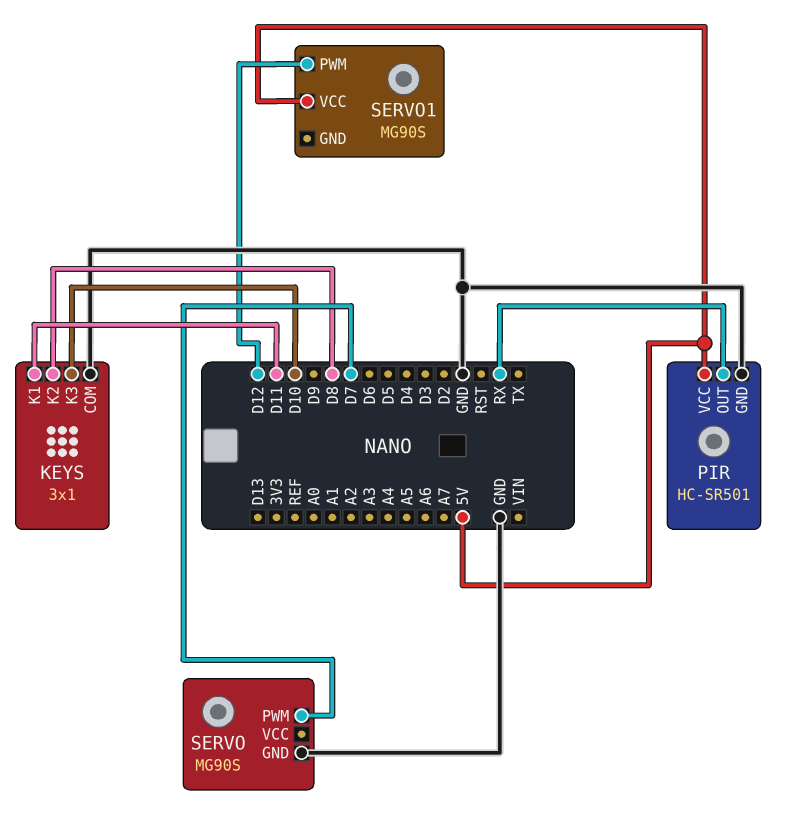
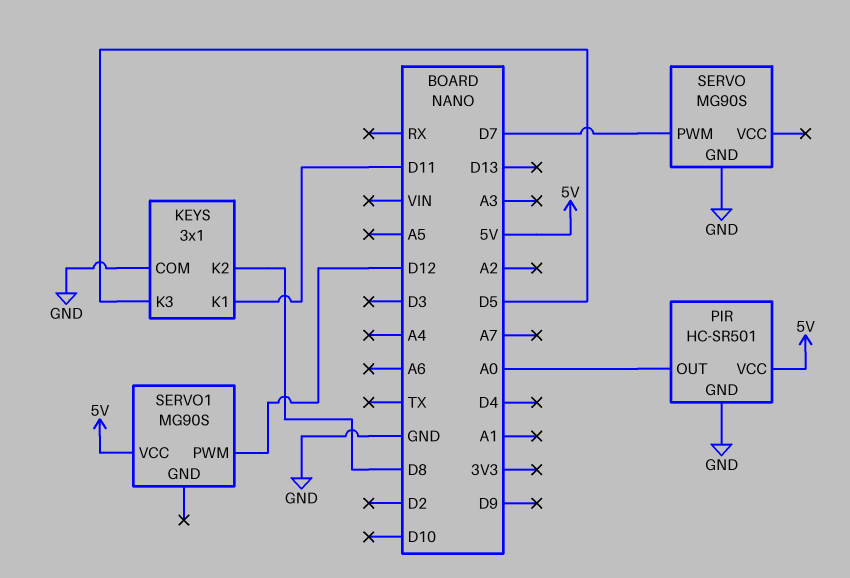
KEYS pin K3: D10 -> D5
PIR pin OUT: RX -> A0

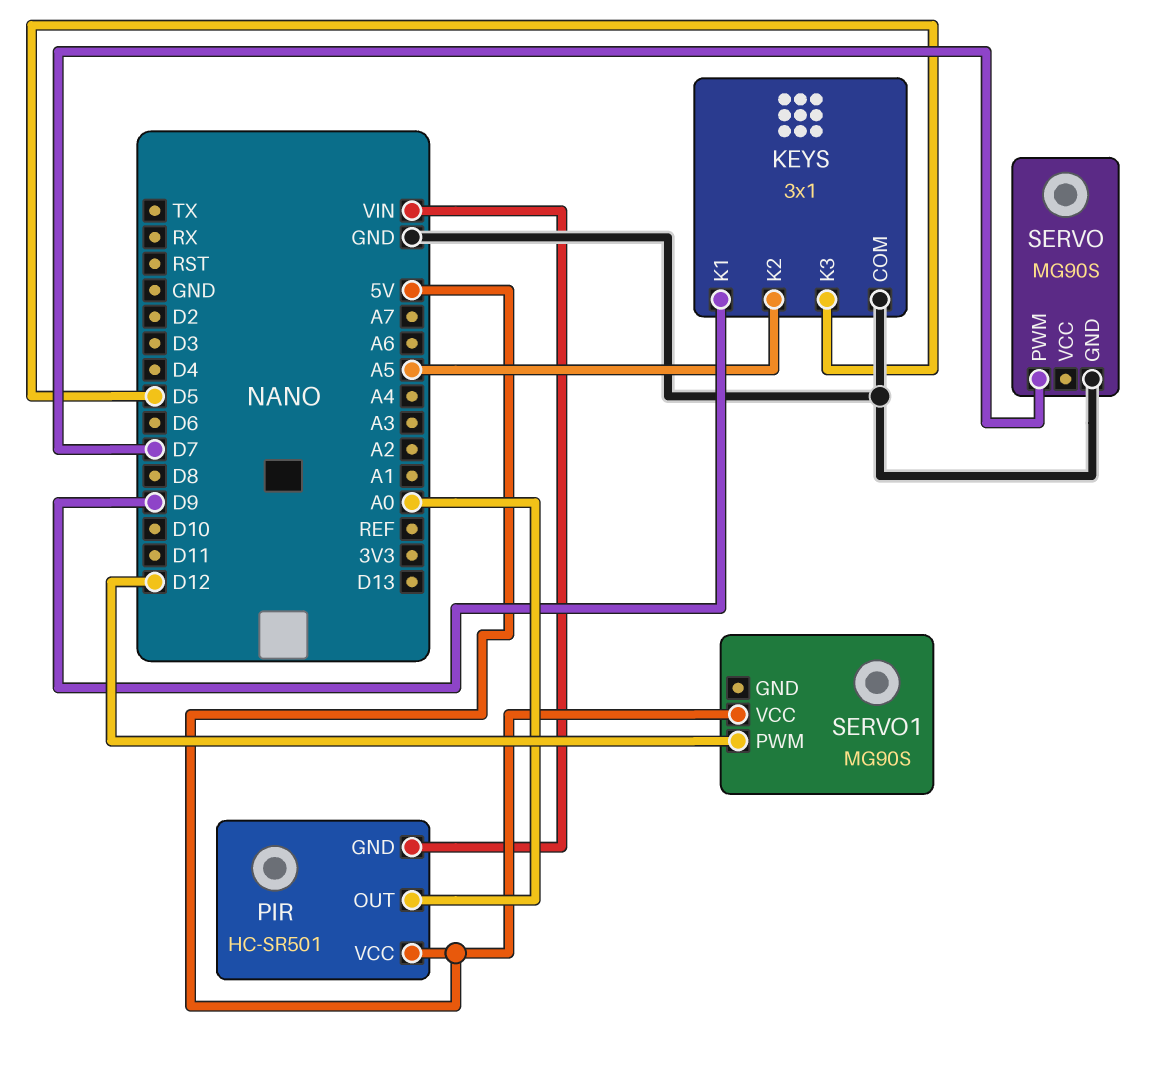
KEYS pin K1: D11 -> D9
KEYS pin K2: D8 -> A5
PIR pin GND: GND -> VIN

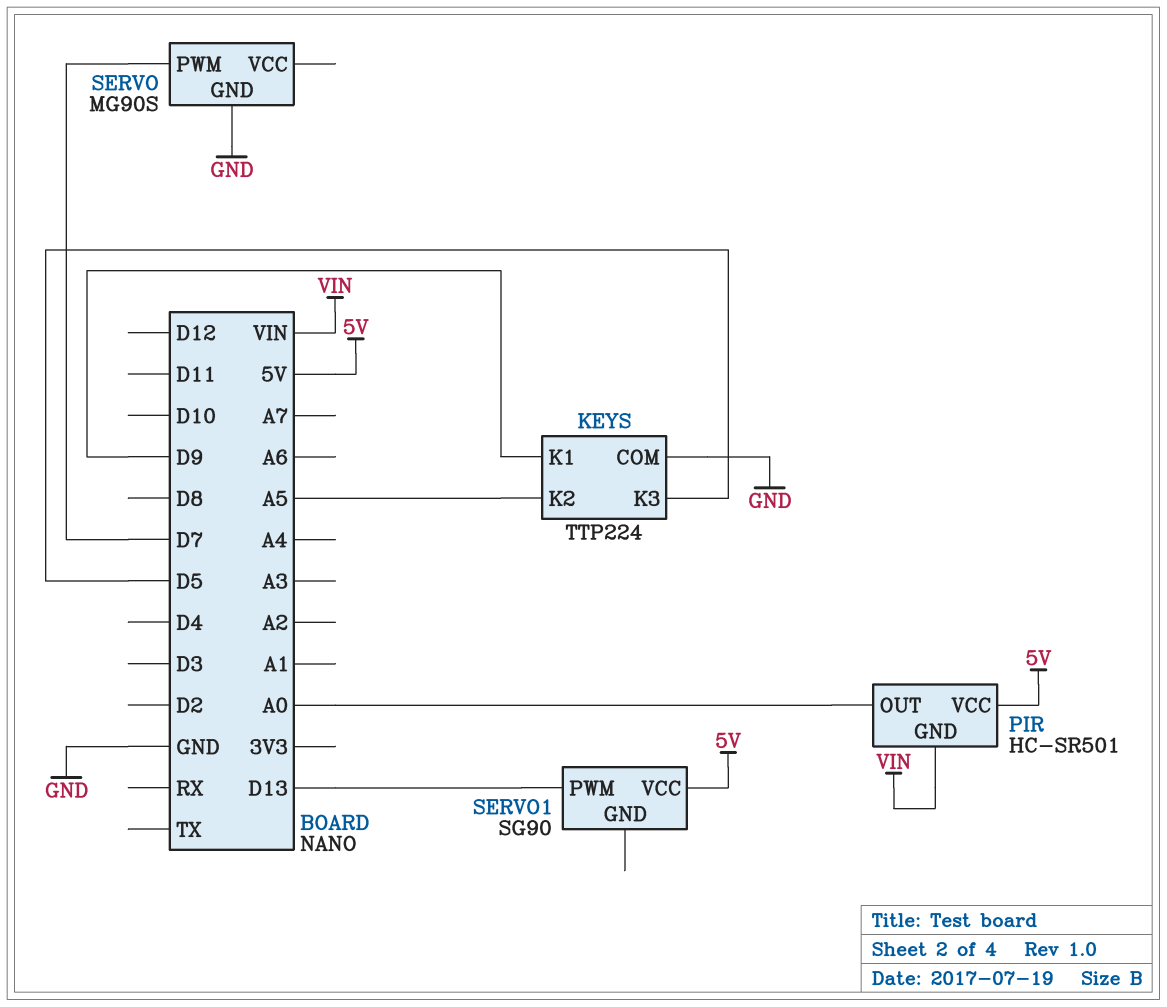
KEYS: 3x1 -> TTP224
SERVO1: MG90S -> SG90
SERVO1 pin PWM: D12 -> D13

